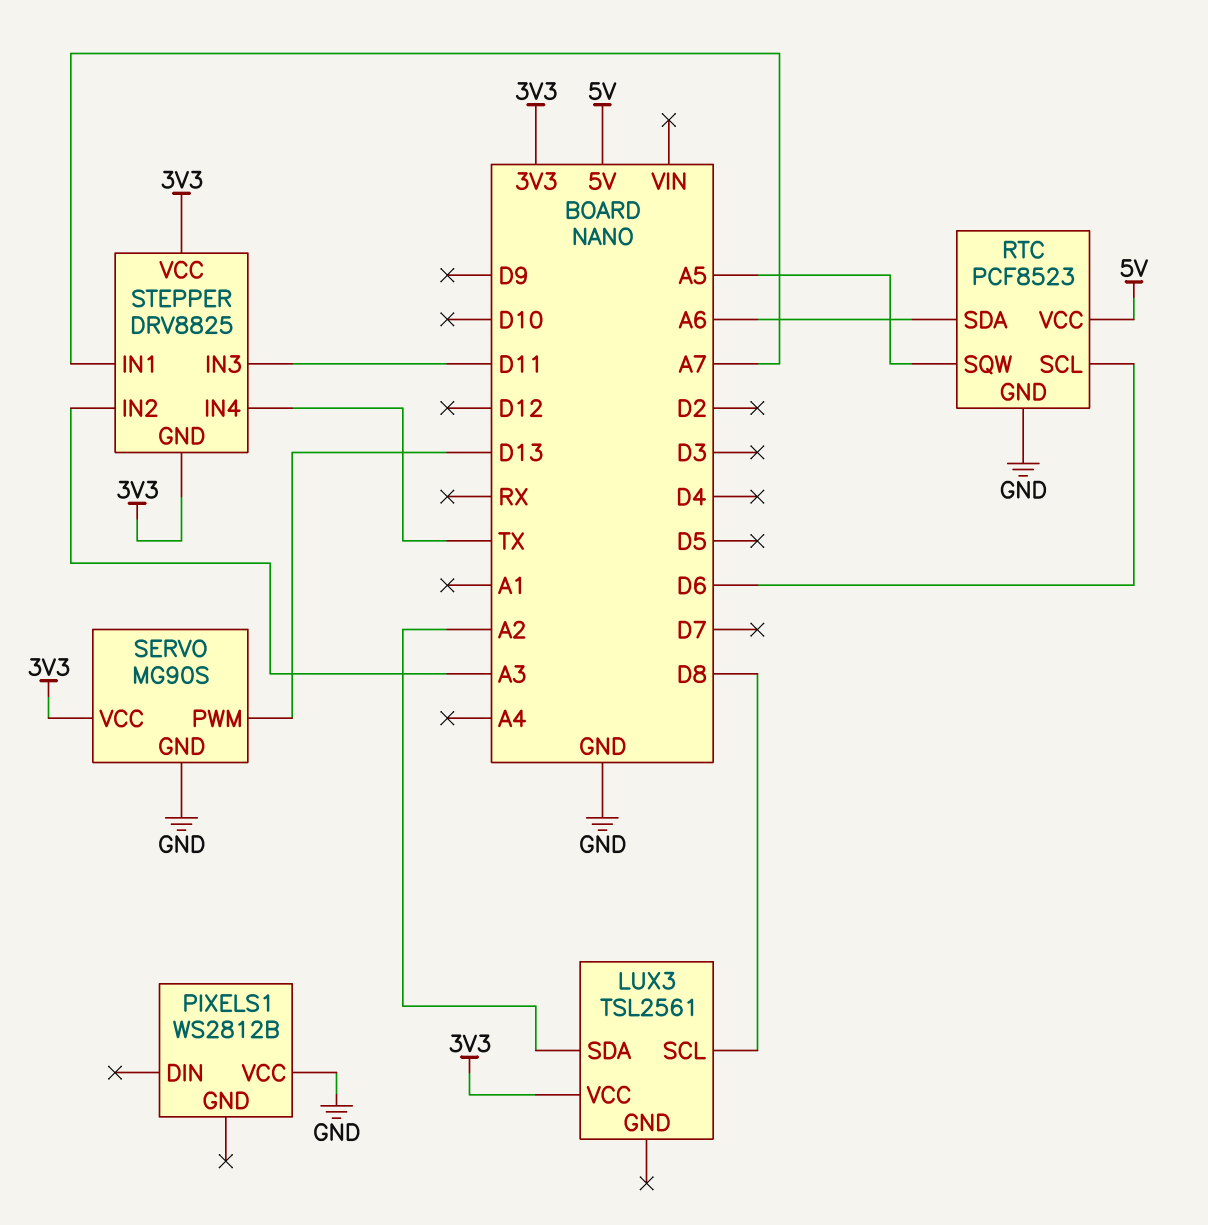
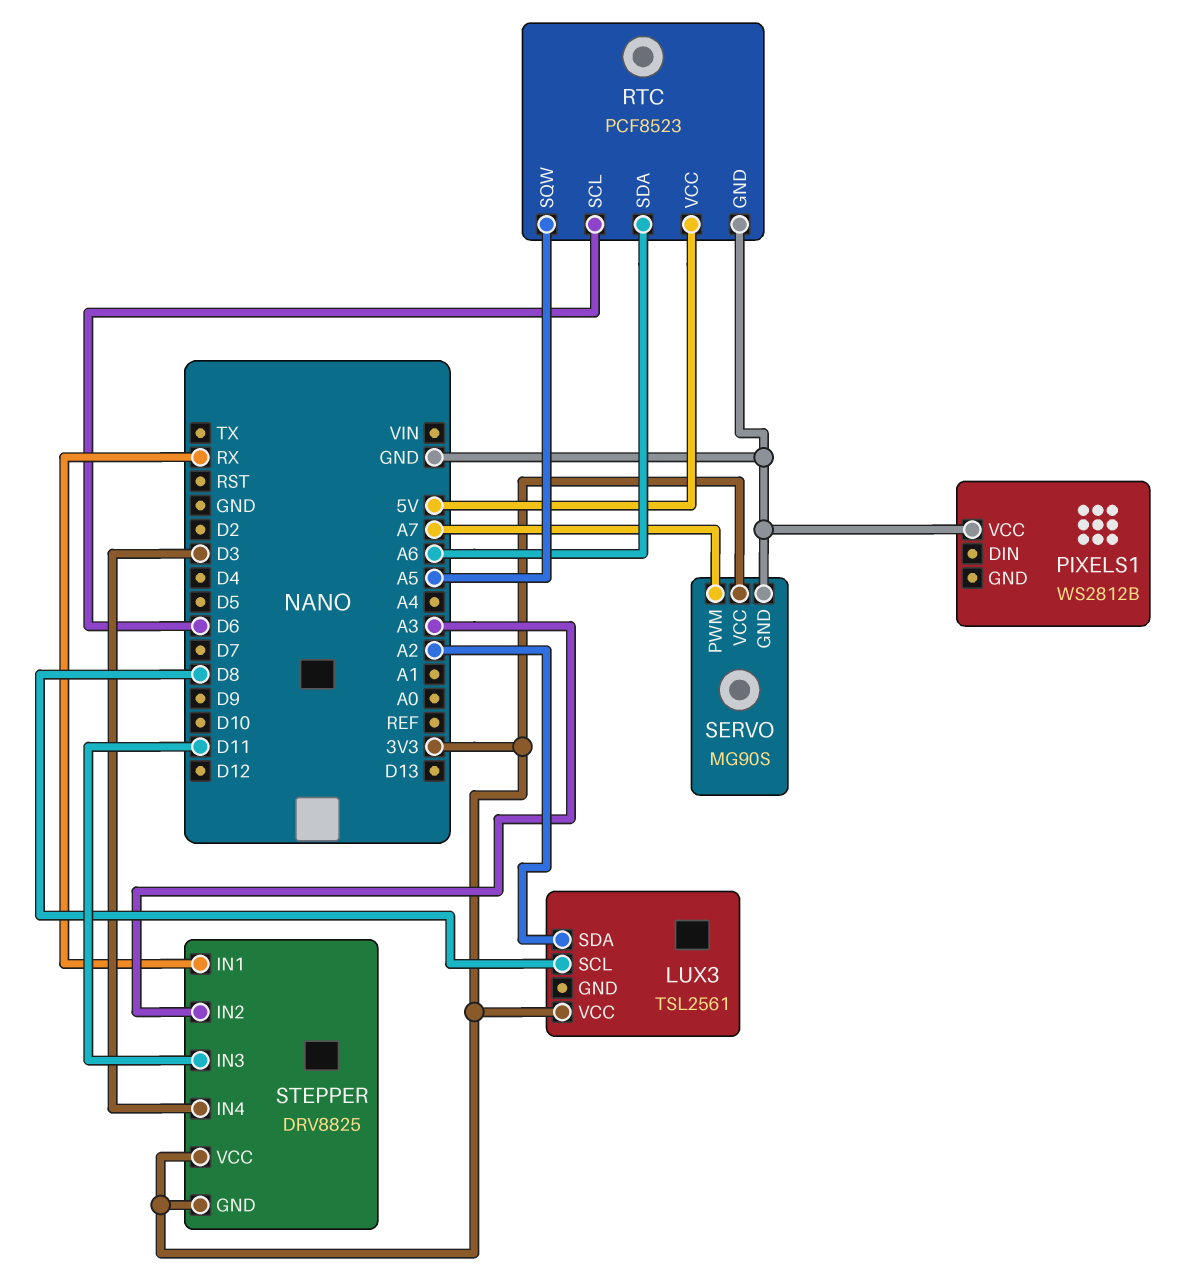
SERVO pin PWM: D13 -> A7
STEPPER pin IN1: A7 -> RX
STEPPER pin IN4: TX -> D3

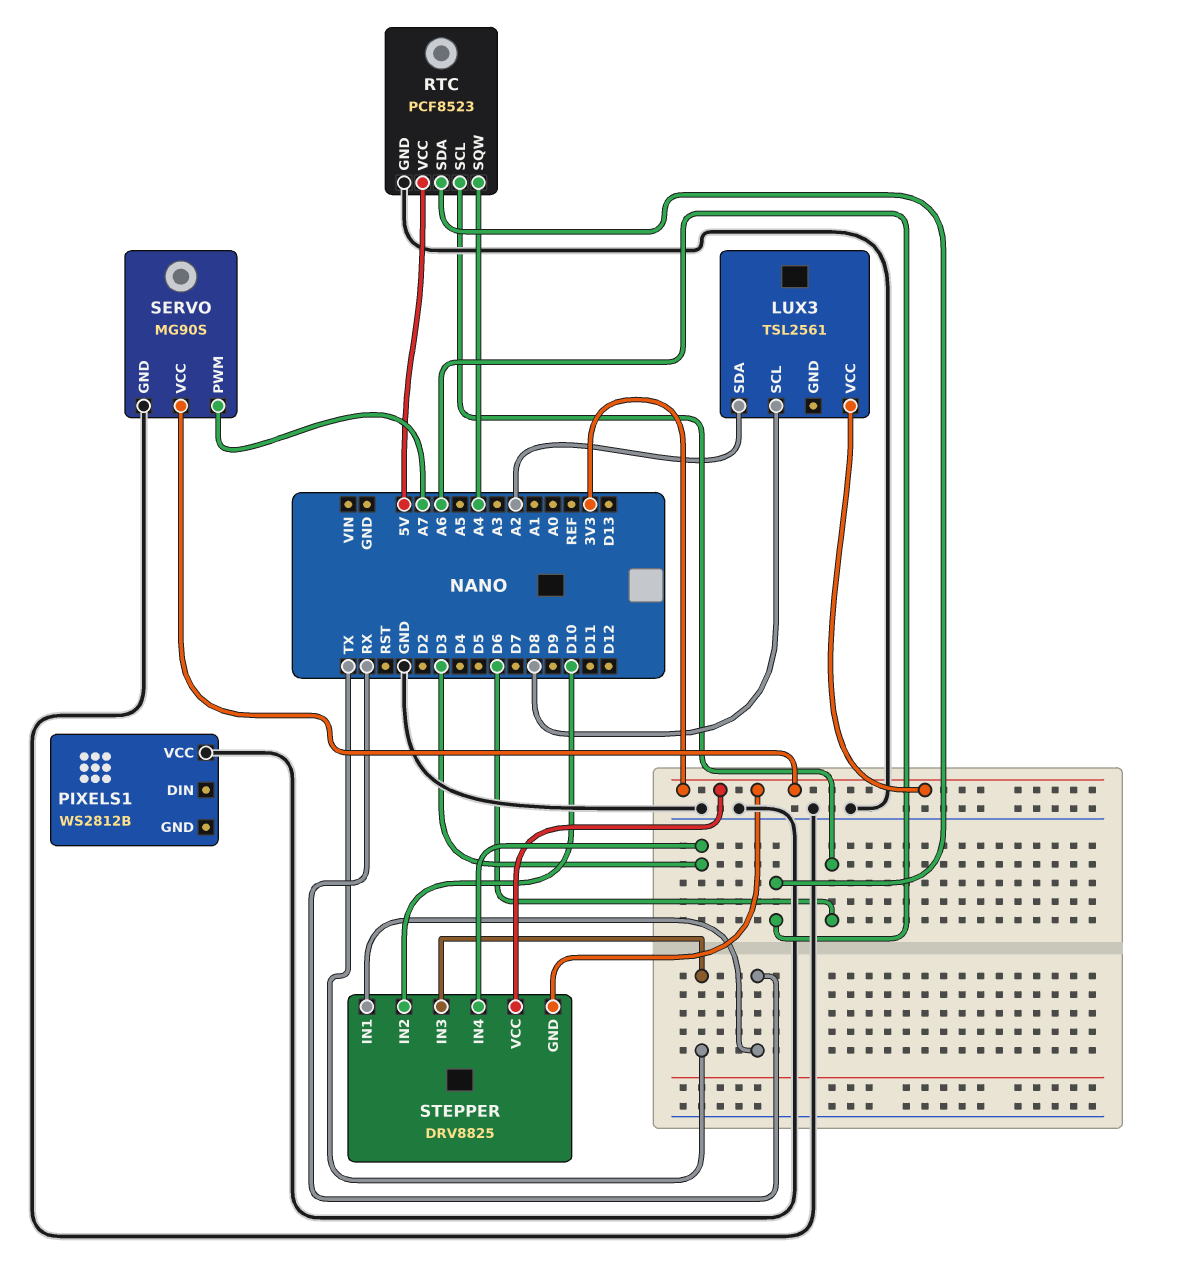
RTC pin SQW: A5 -> A4
STEPPER pin IN2: A3 -> D10
STEPPER pin IN3: D11 -> TX

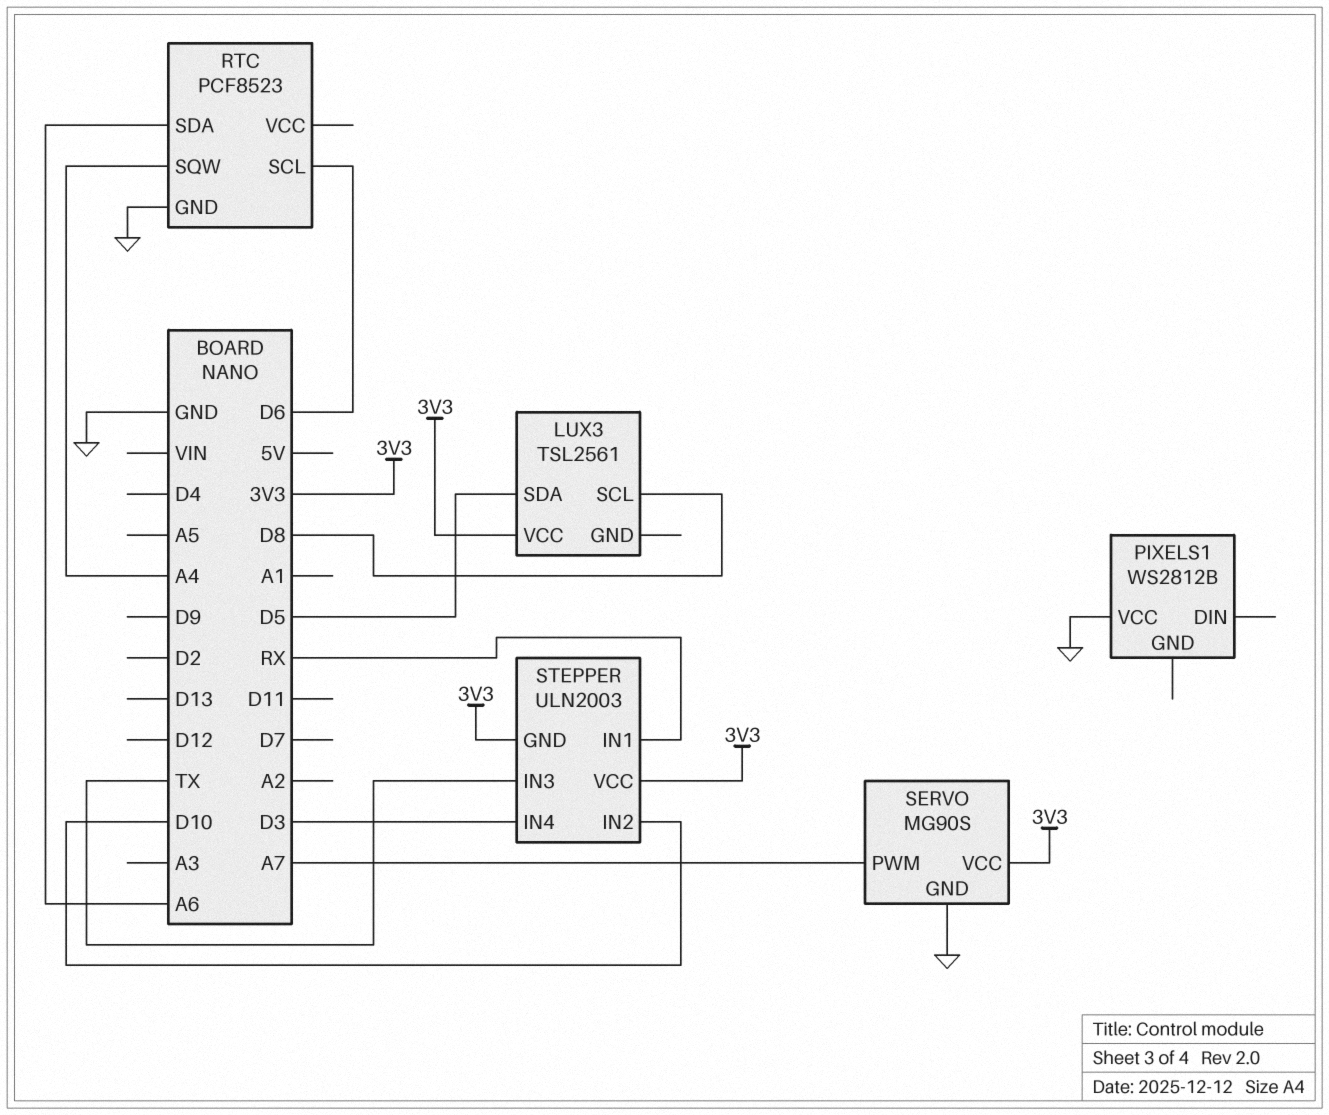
LUX3 pin SDA: A2 -> D5
RTC pin VCC: 5V -> none
STEPPER: DRV8825 -> ULN2003

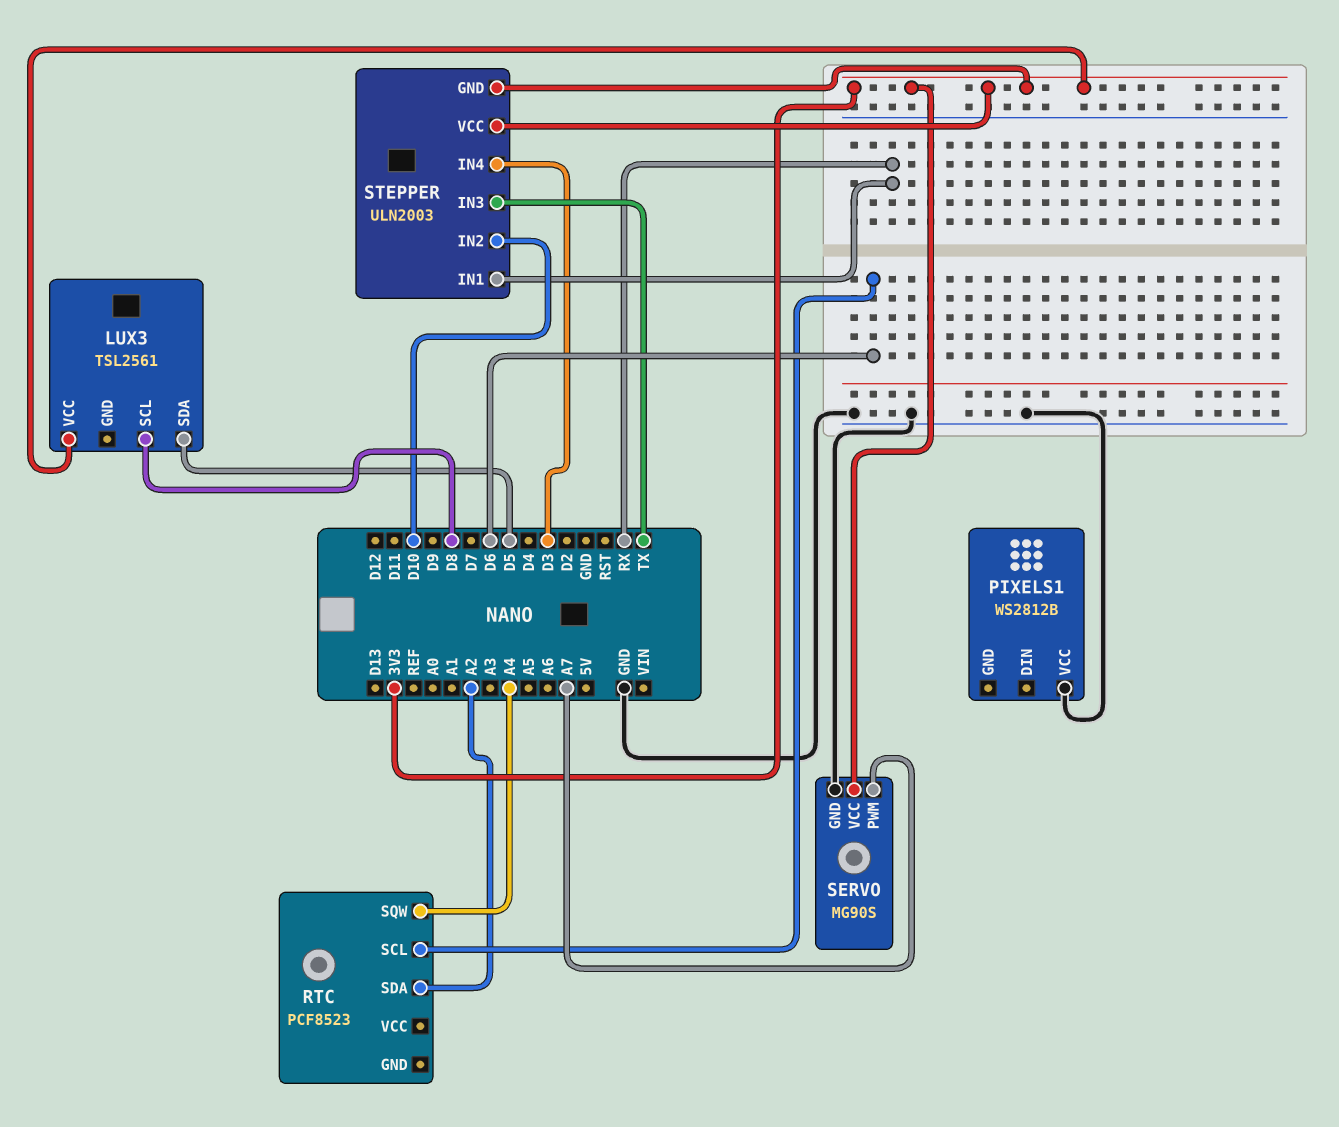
RTC pin GND: GND -> none
RTC pin SDA: A6 -> A2

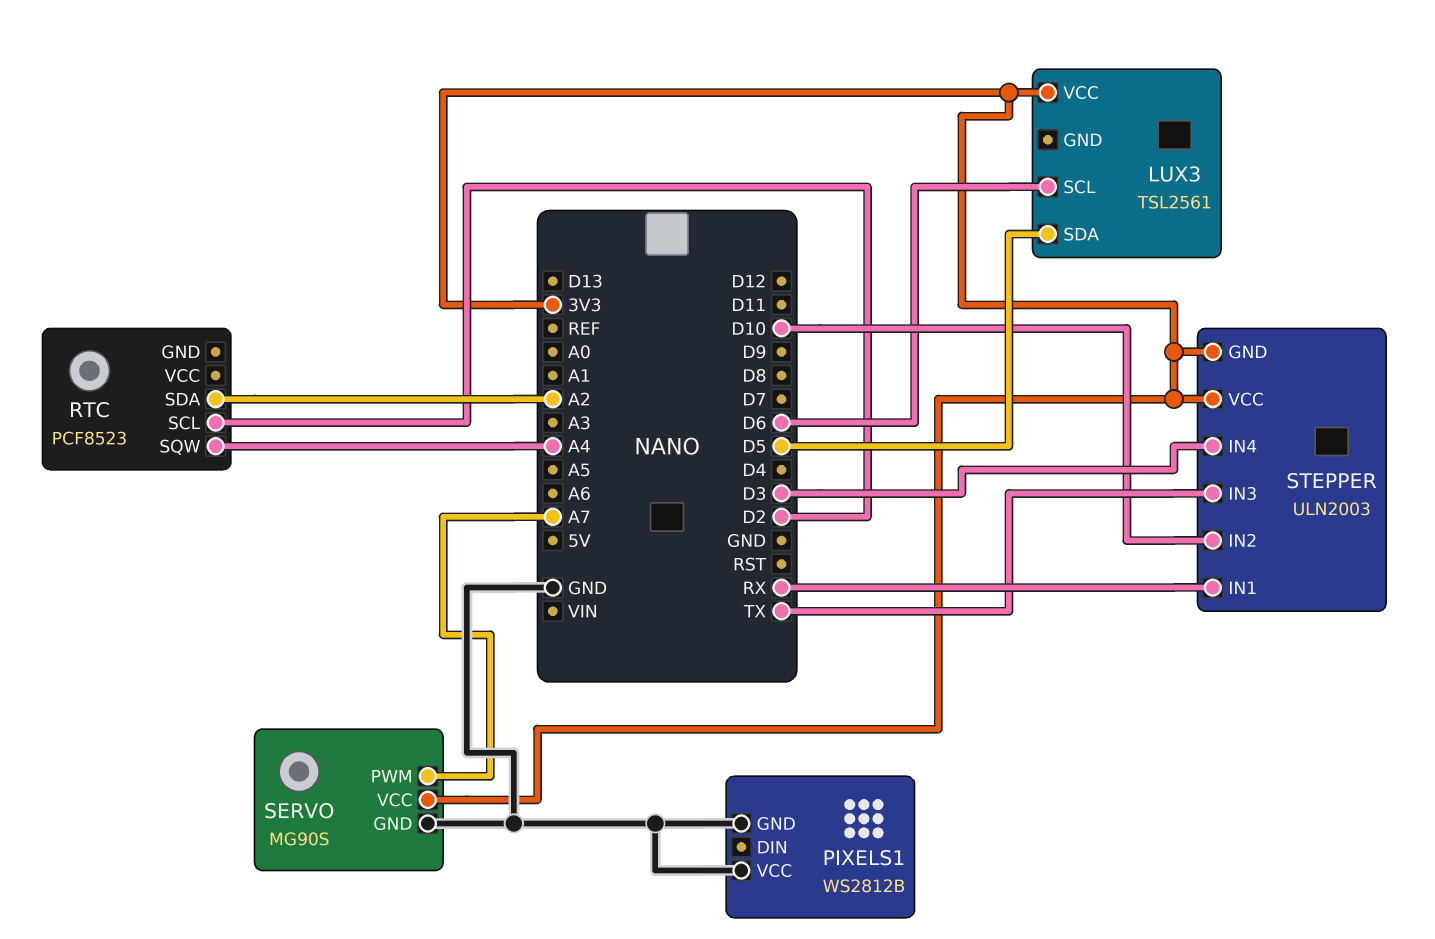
LUX3 pin SCL: D8 -> D6
PIXELS1 pin GND: none -> GND
RTC pin SCL: D6 -> D2

